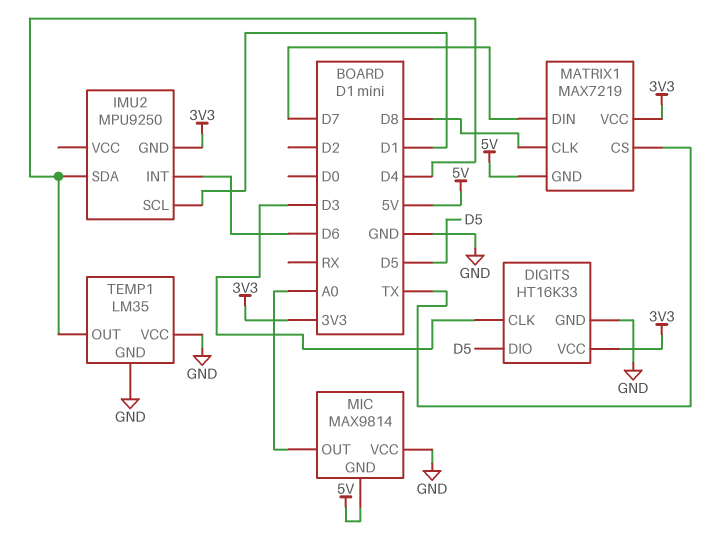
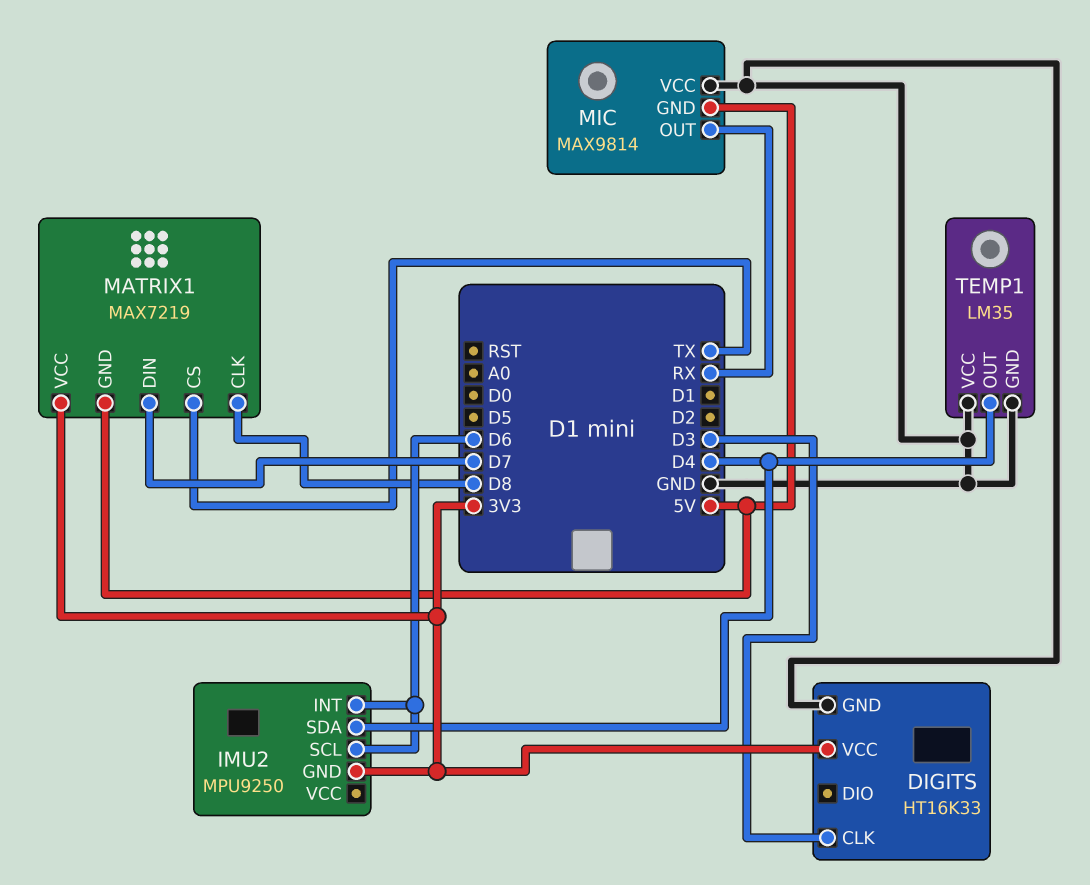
DIGITS pin DIO: D5 -> none
IMU2 pin SCL: D1 -> D6
MIC pin OUT: A0 -> RX

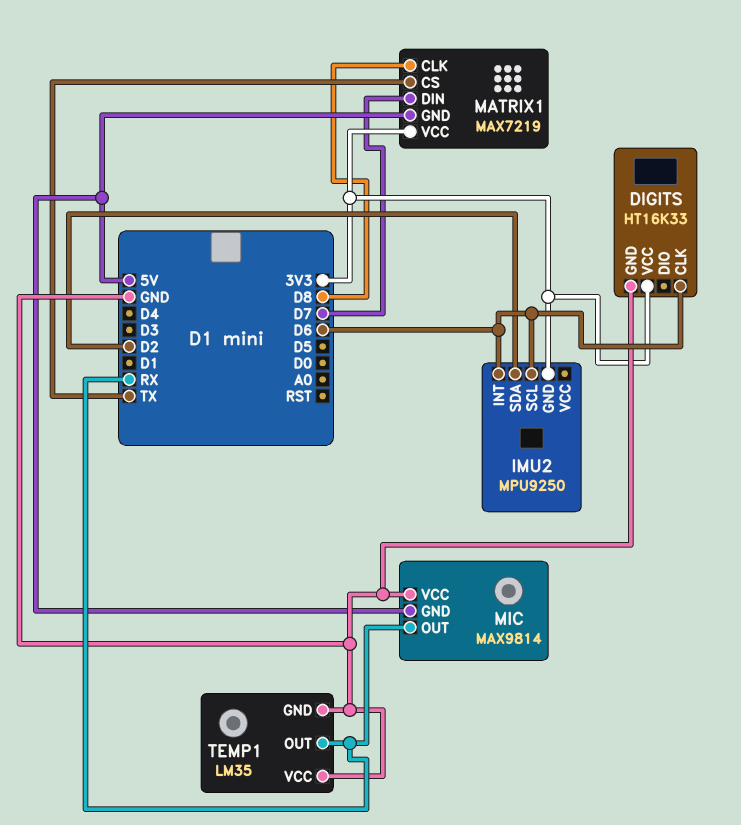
DIGITS pin CLK: D3 -> D6
IMU2 pin SDA: D4 -> D2
TEMP1 pin OUT: D4 -> RX

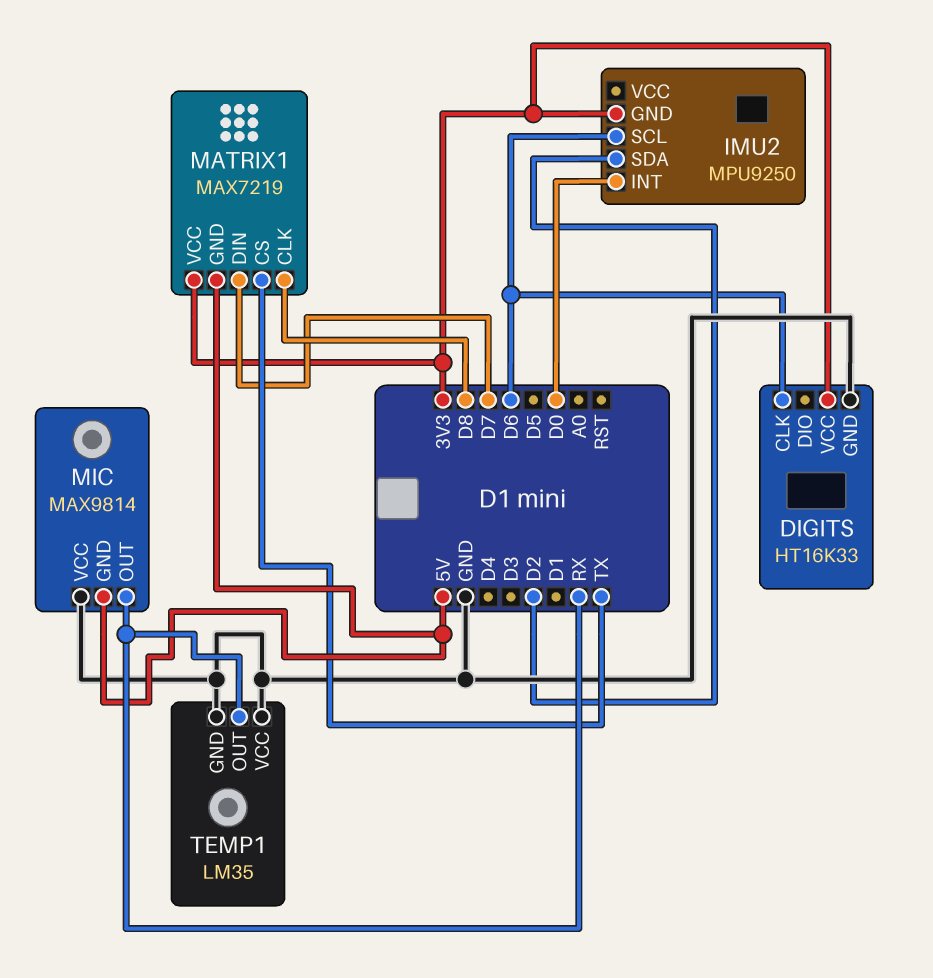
IMU2 pin INT: D6 -> D0

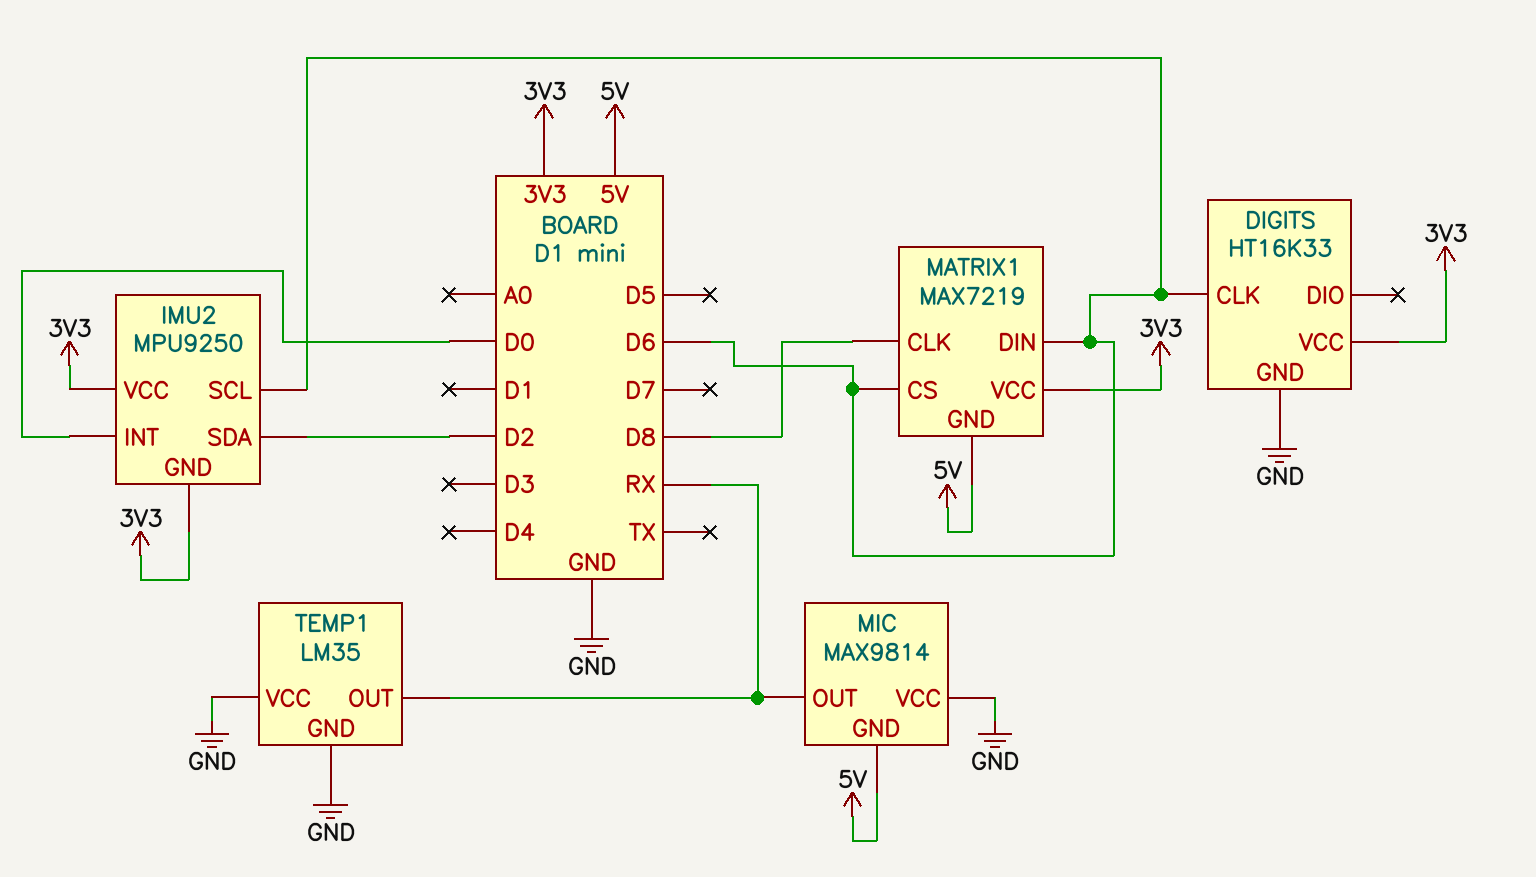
IMU2 pin VCC: none -> 3V3
MATRIX1 pin CS: TX -> D6
MATRIX1 pin DIN: D7 -> D6

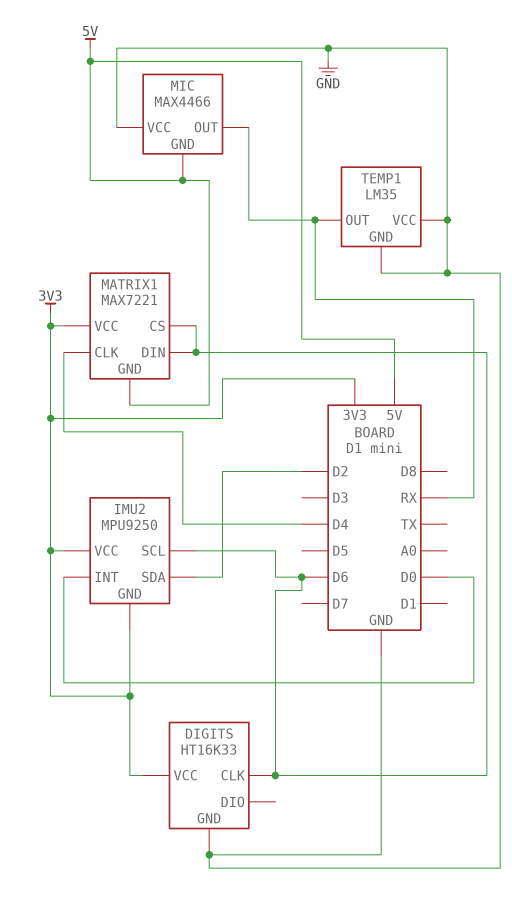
MATRIX1: MAX7219 -> MAX7221
MATRIX1 pin CLK: D8 -> D4
MIC: MAX9814 -> MAX4466

